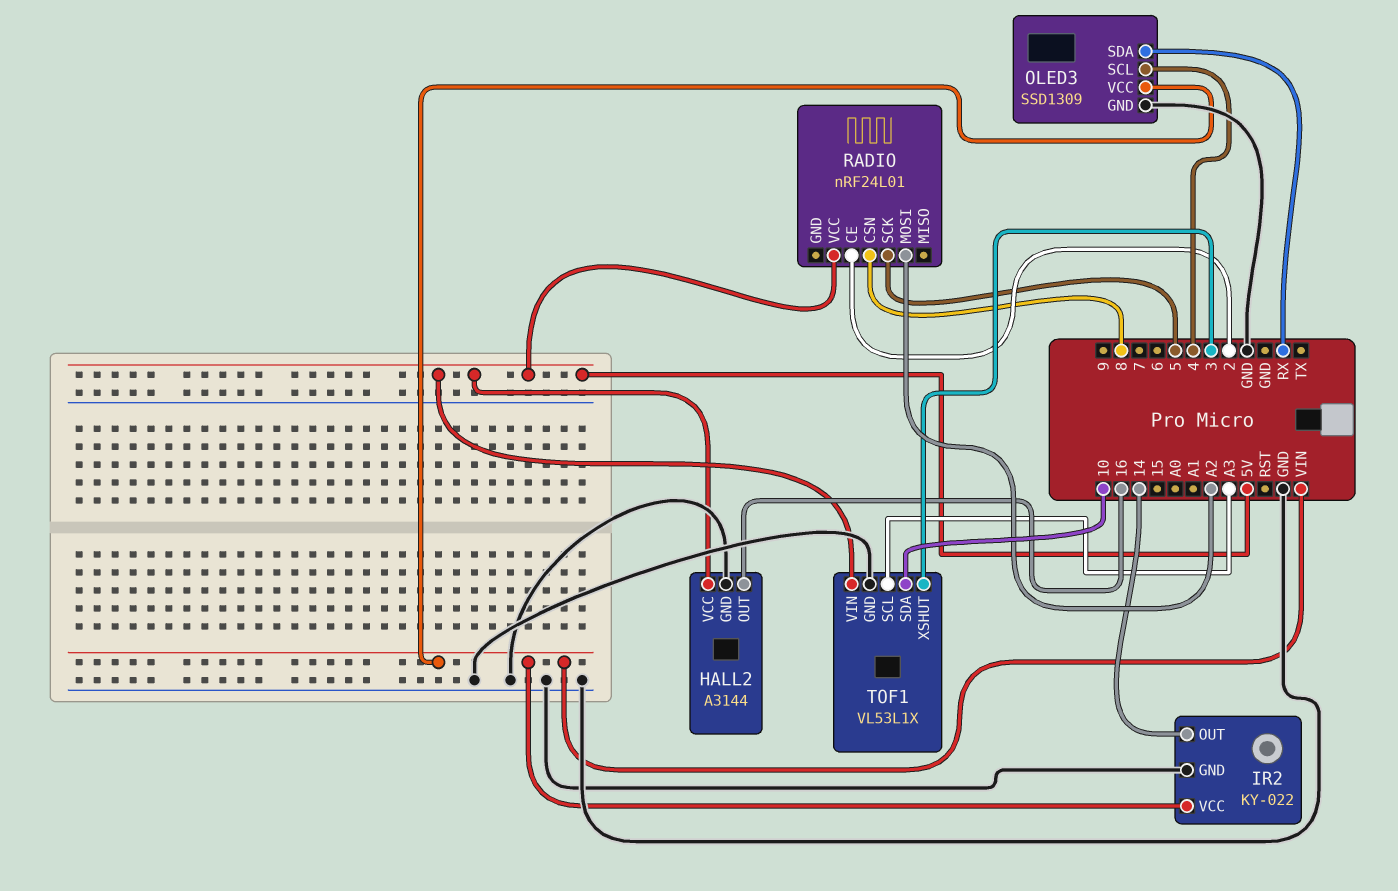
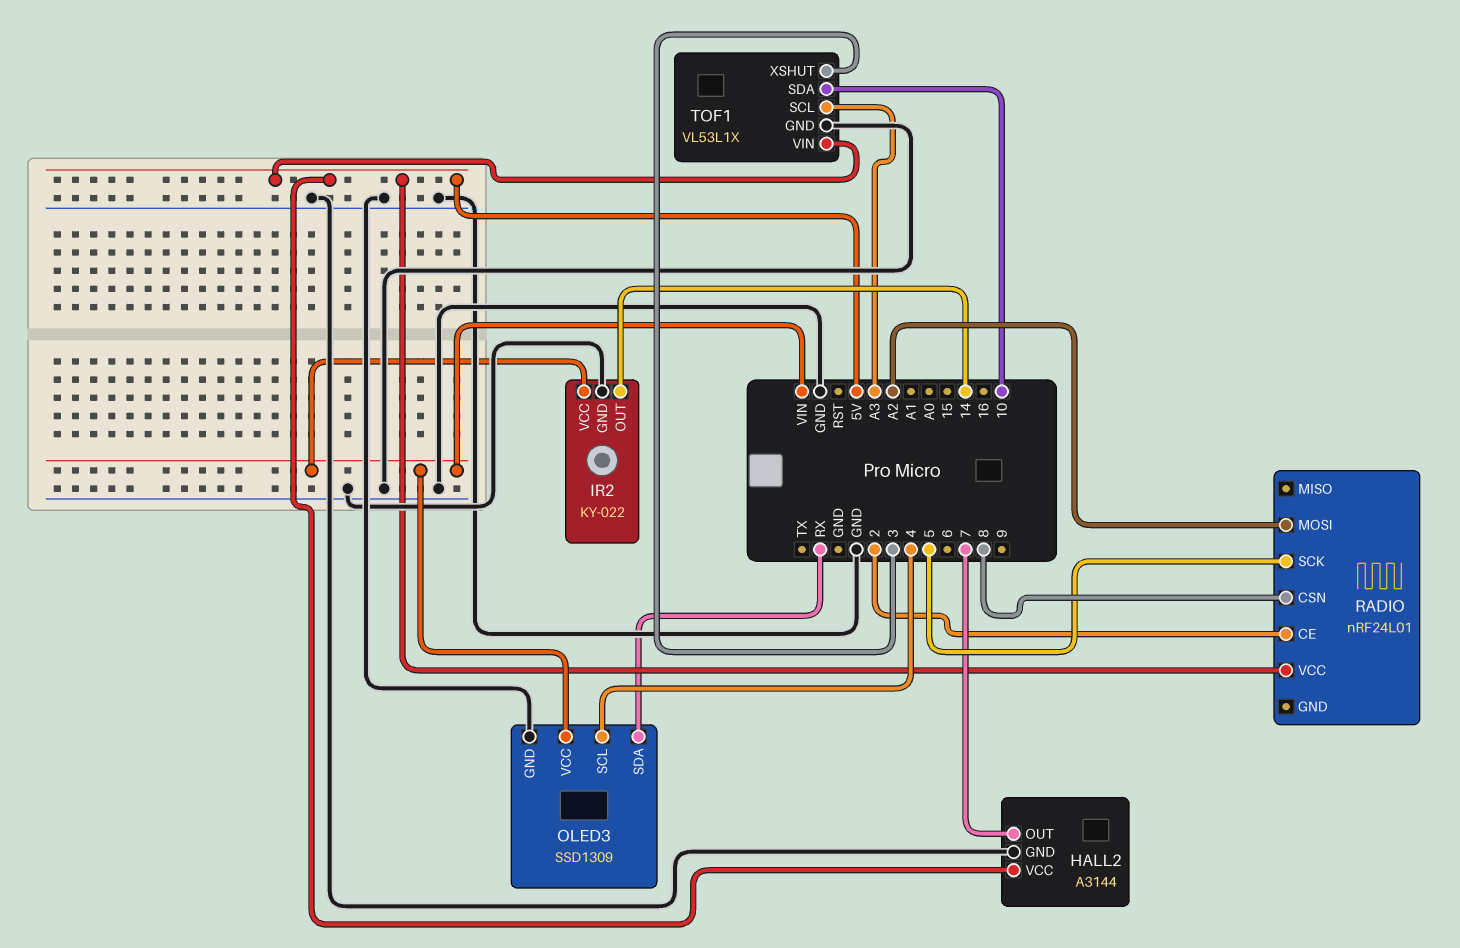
HALL2 pin OUT: 16 -> 7

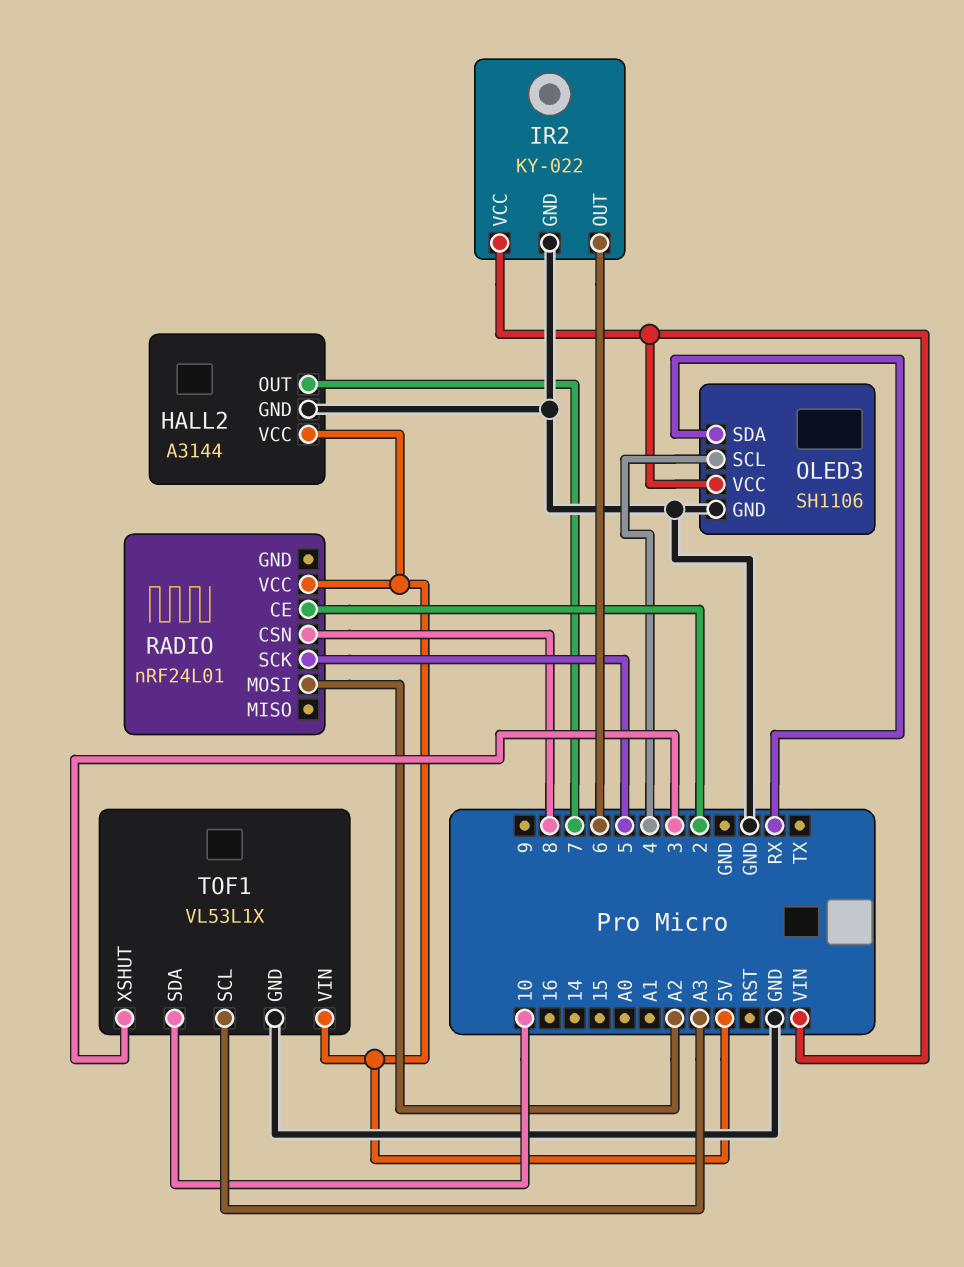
IR2 pin OUT: 14 -> 6
OLED3: SSD1309 -> SH1106

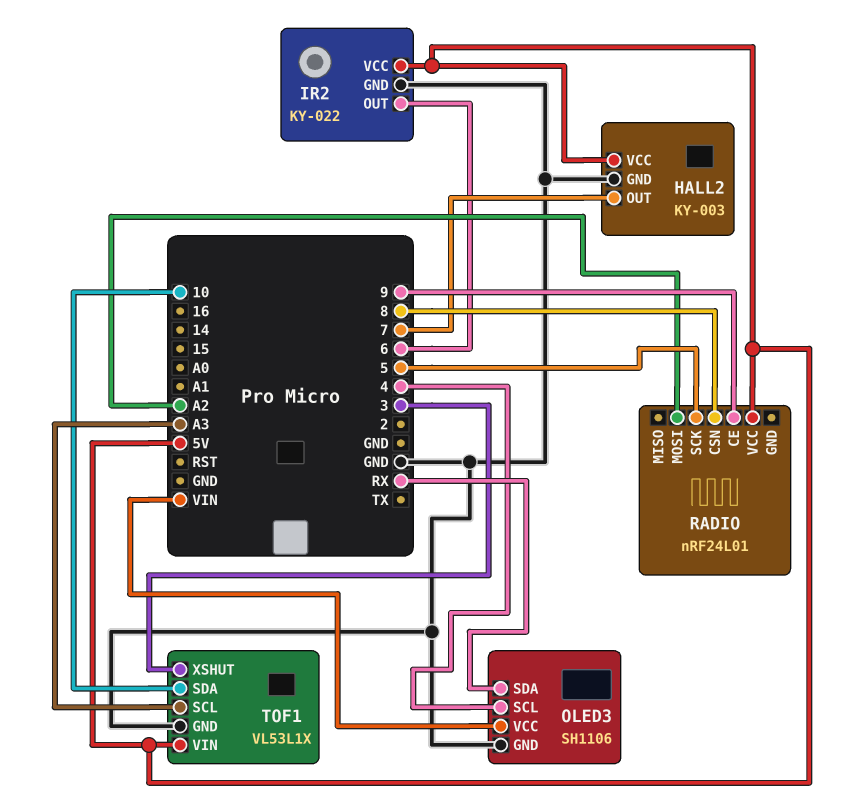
HALL2: A3144 -> KY-003
IR2 pin VCC: VIN -> 5V
RADIO pin CE: 2 -> 9

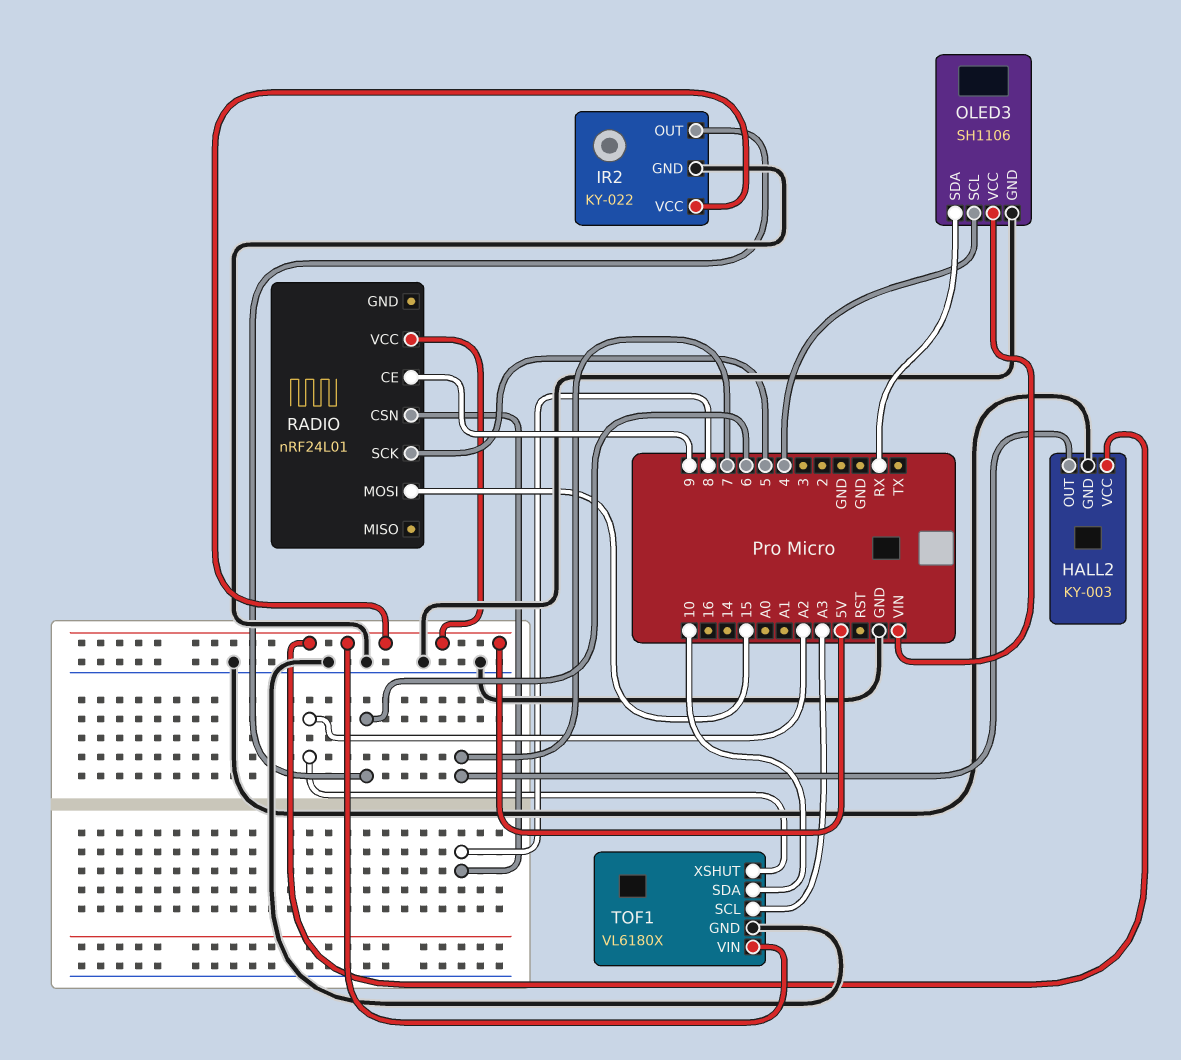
RADIO pin MOSI: A2 -> 15
TOF1: VL53L1X -> VL6180X
TOF1 pin XSHUT: 3 -> A2

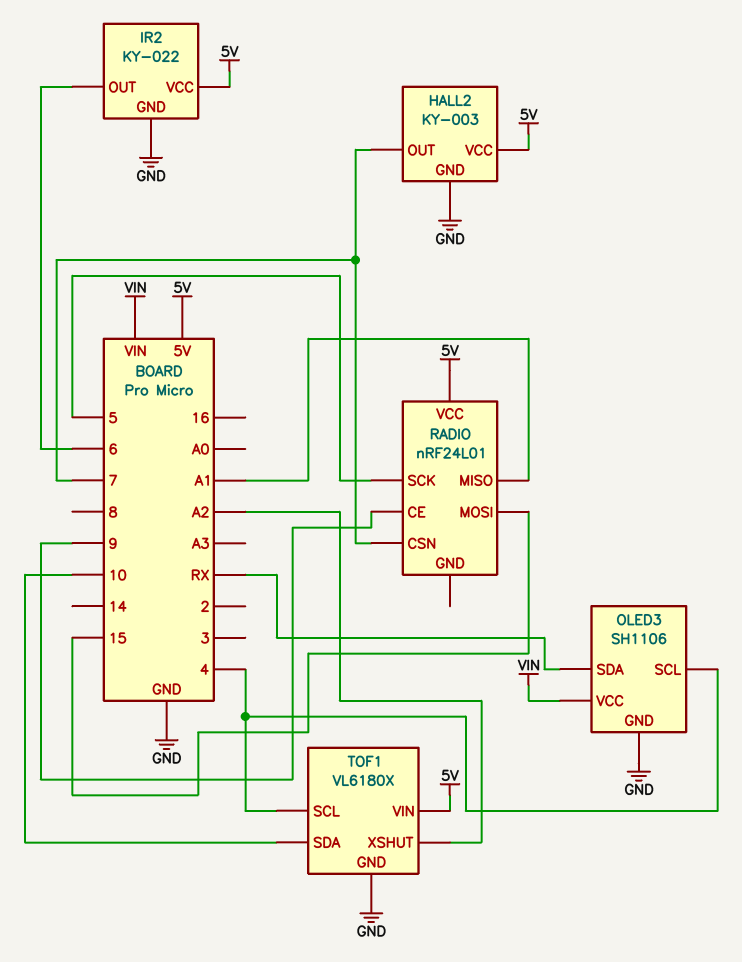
RADIO pin CSN: 8 -> 7
RADIO pin MISO: none -> A1
TOF1 pin SCL: A3 -> 4

